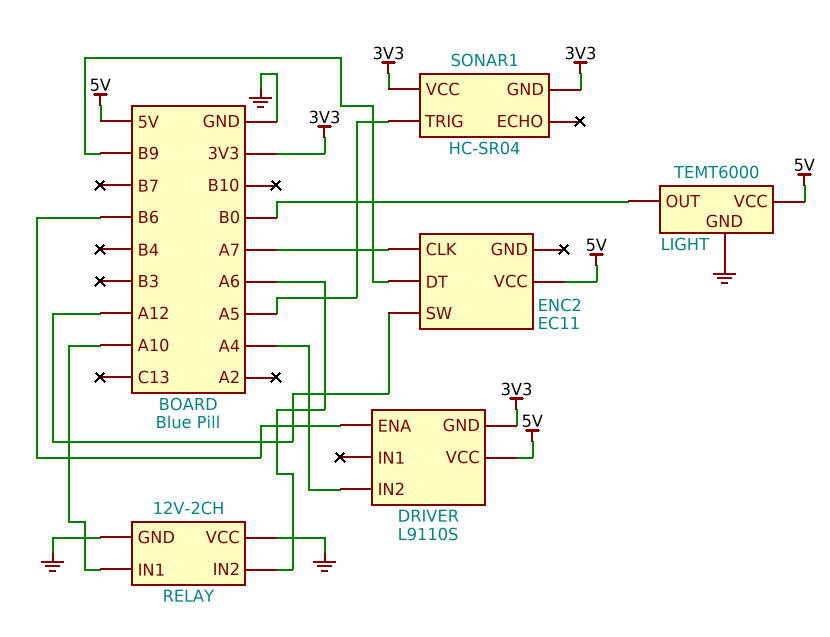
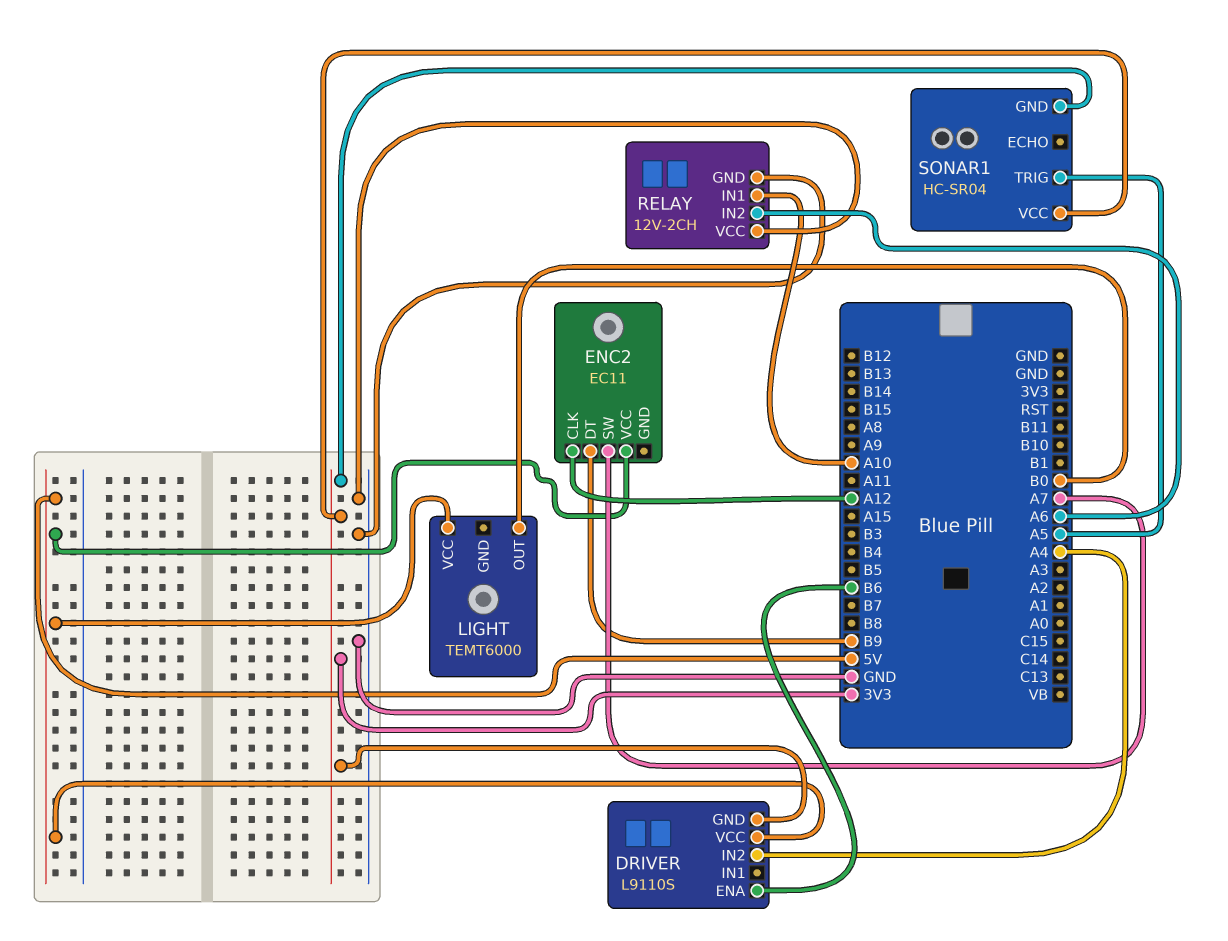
ENC2 pin CLK: A7 -> A12
ENC2 pin SW: A12 -> A7
LIGHT pin GND: GND -> none

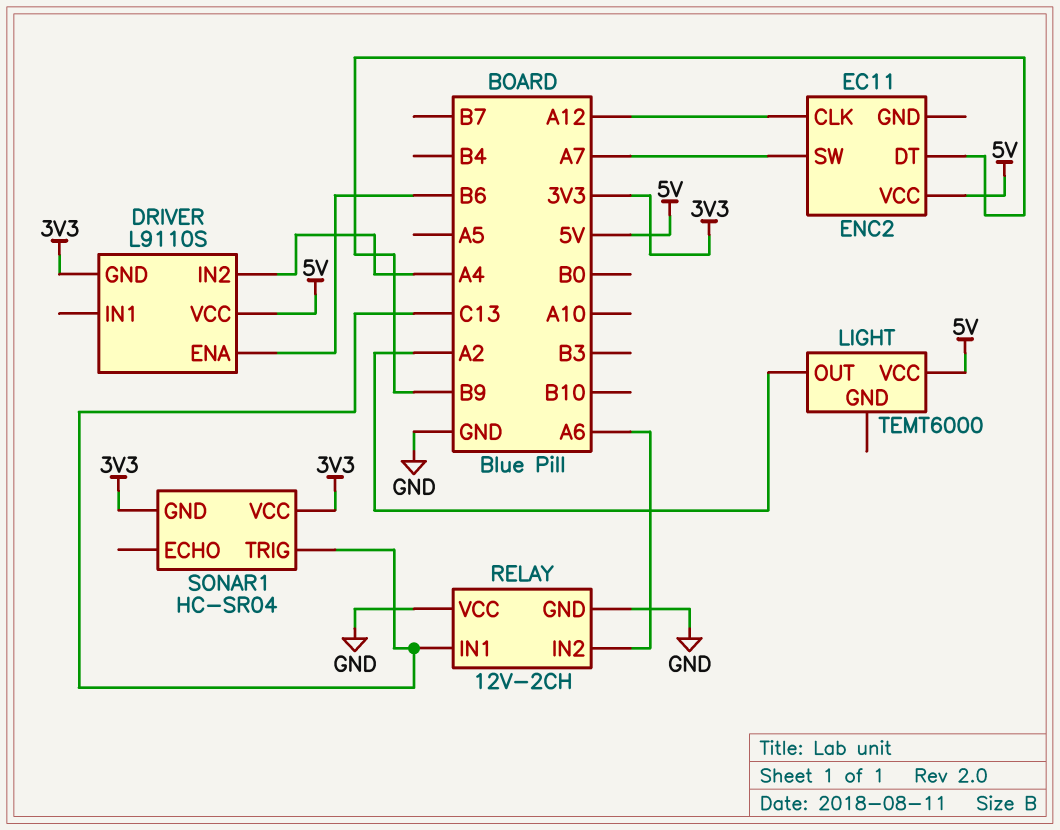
LIGHT pin OUT: B0 -> A2
RELAY pin IN1: A10 -> C13
SONAR1 pin TRIG: A5 -> C13

